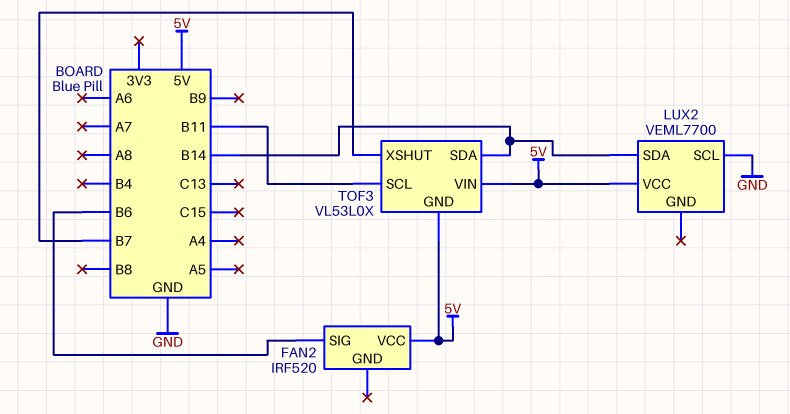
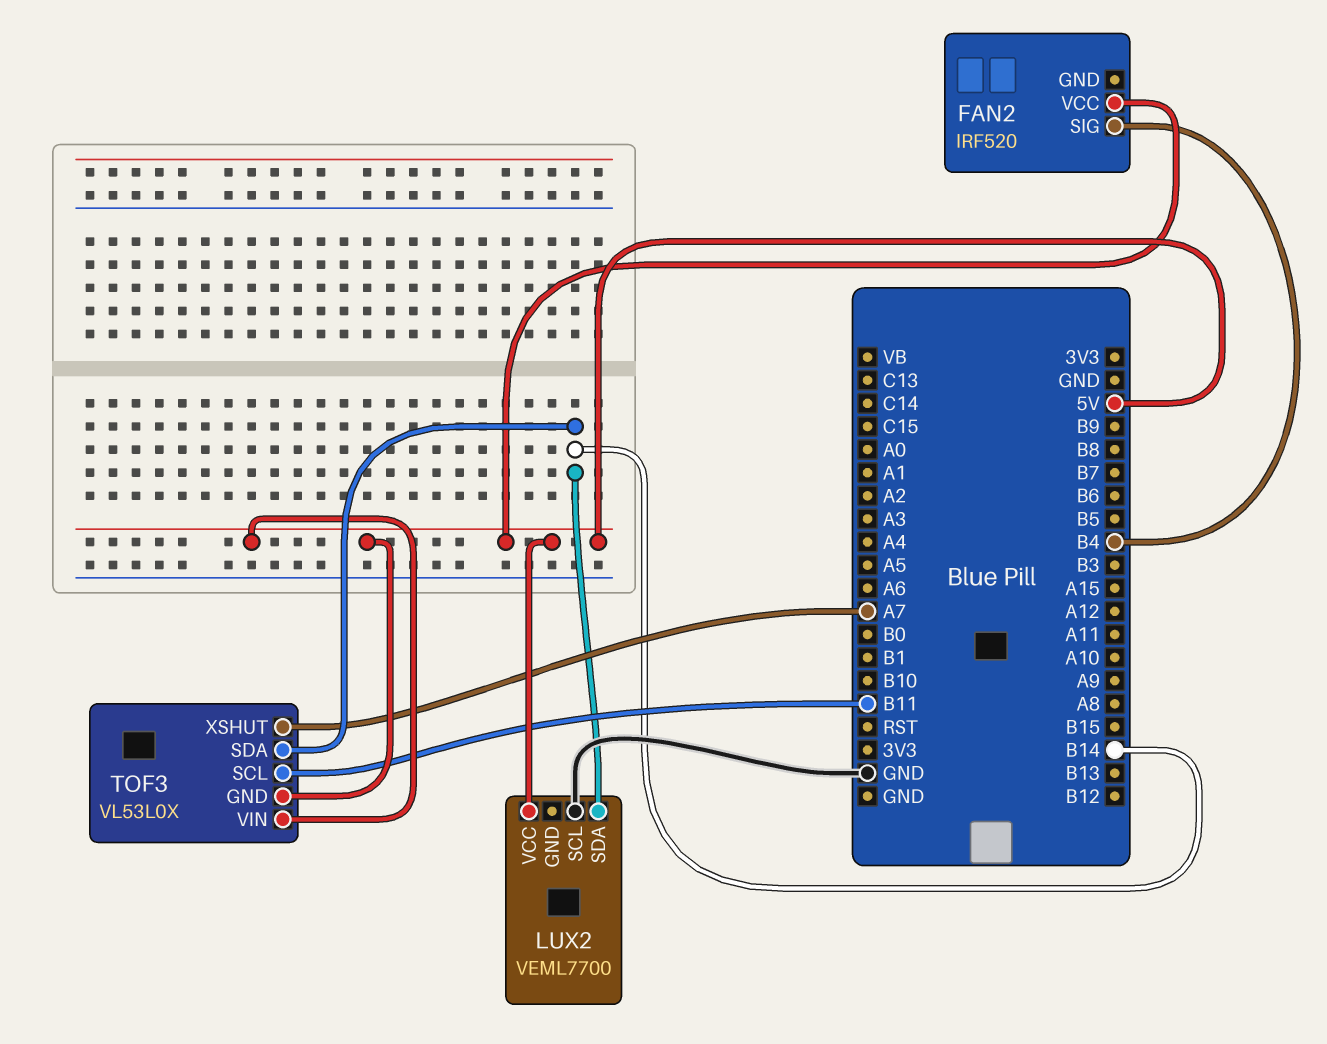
FAN2 pin SIG: B6 -> B4
TOF3 pin XSHUT: B7 -> A7

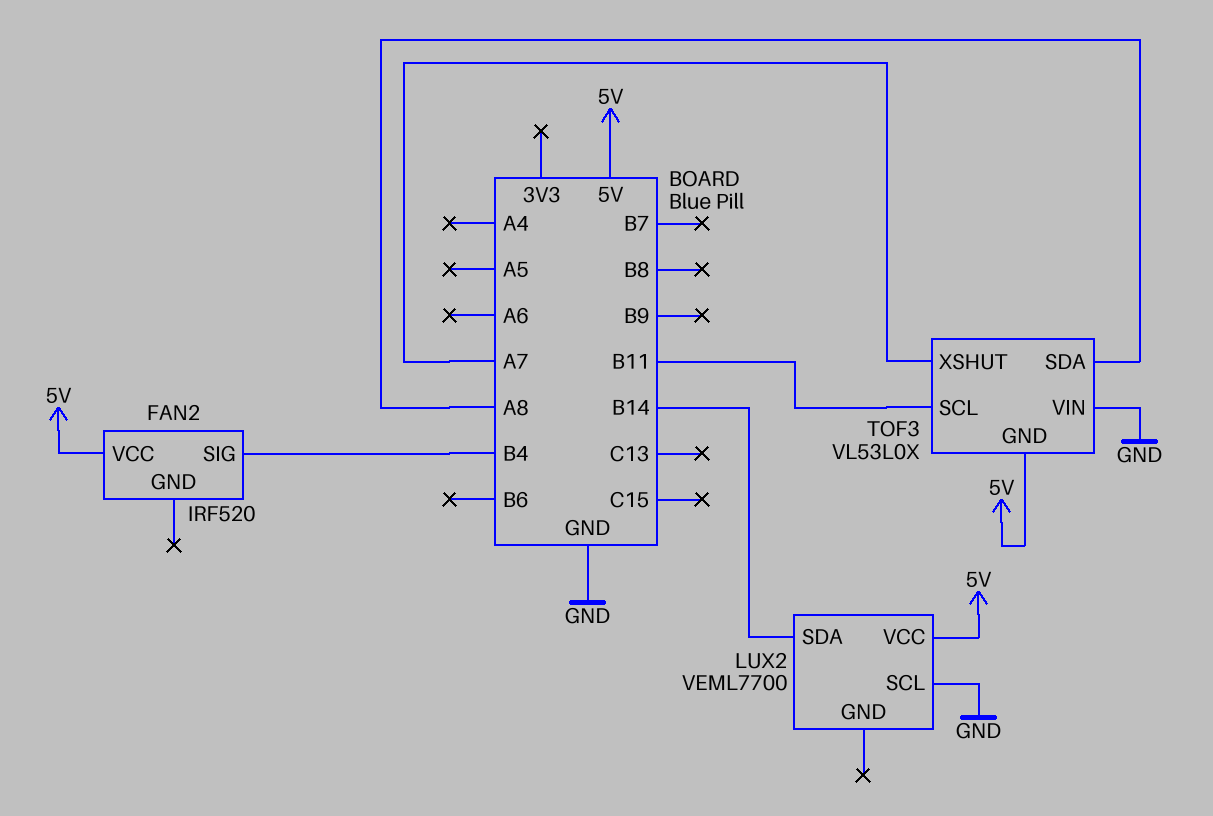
TOF3 pin SDA: B14 -> A8
TOF3 pin VIN: 5V -> GND

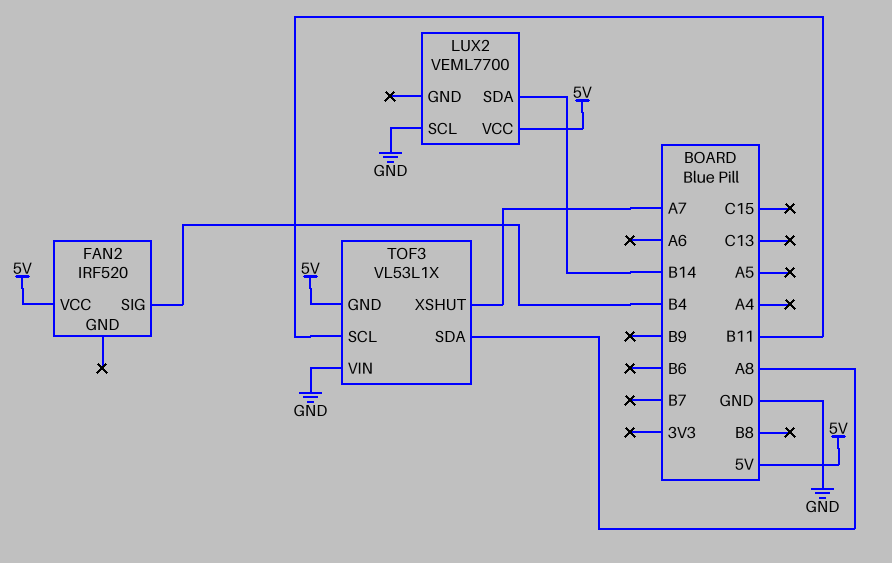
TOF3: VL53L0X -> VL53L1X

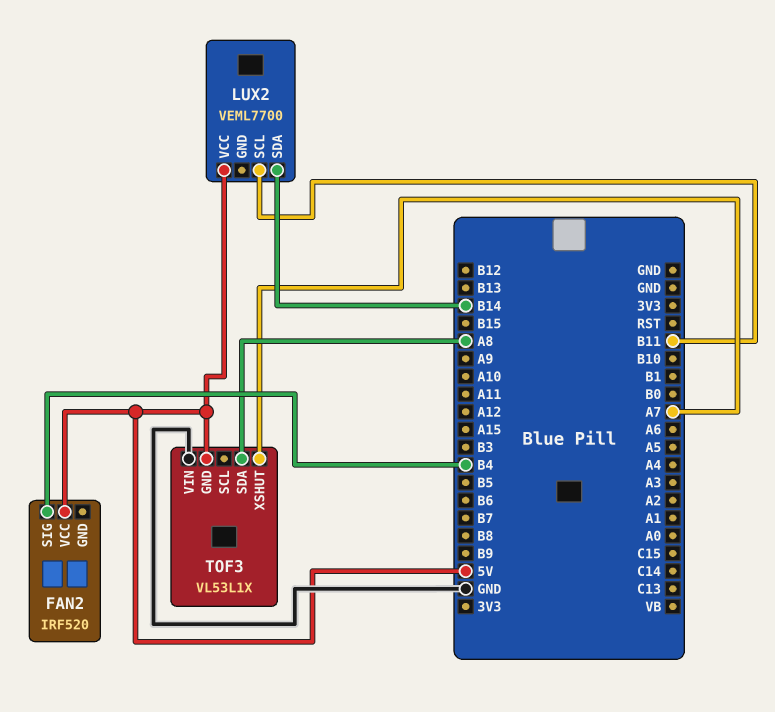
LUX2 pin SCL: GND -> B11
TOF3 pin SCL: B11 -> none

